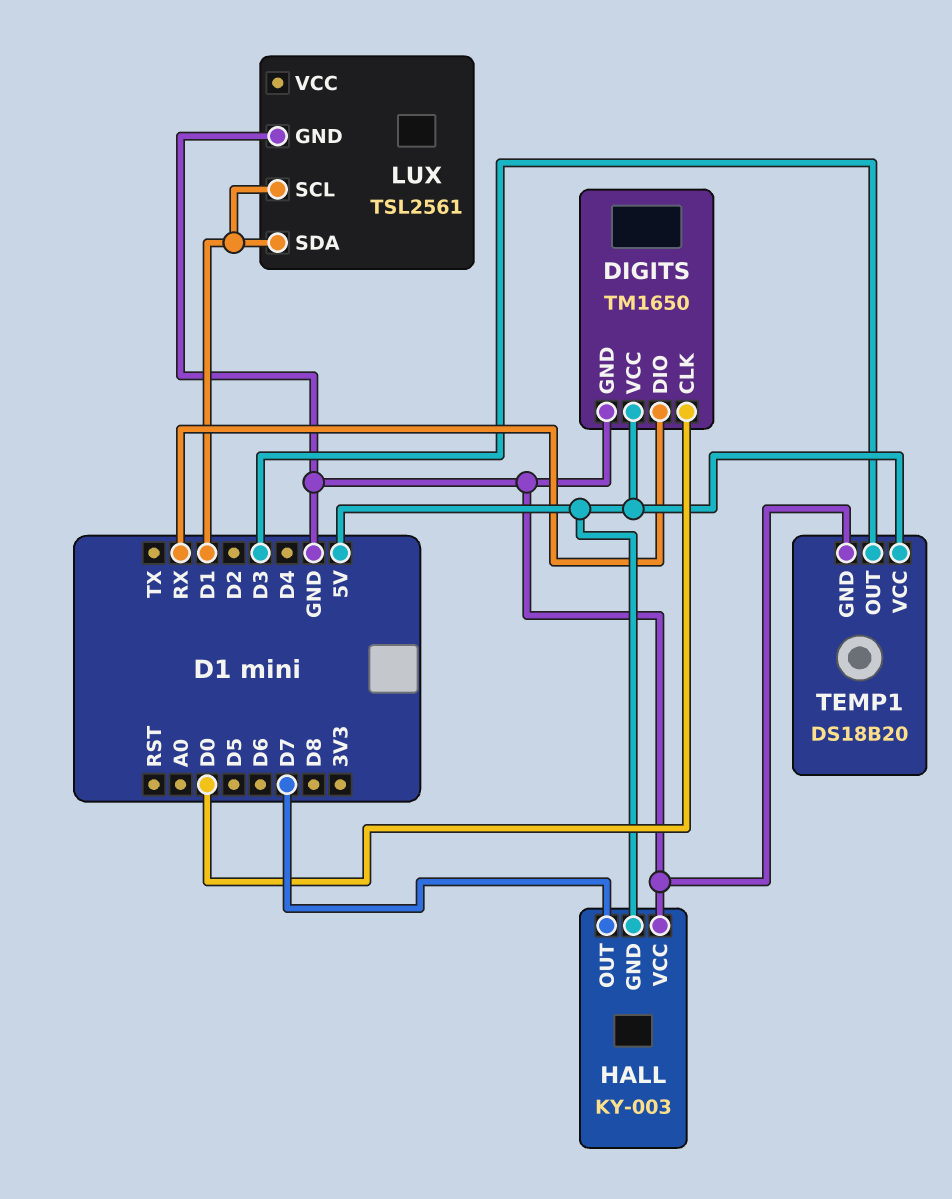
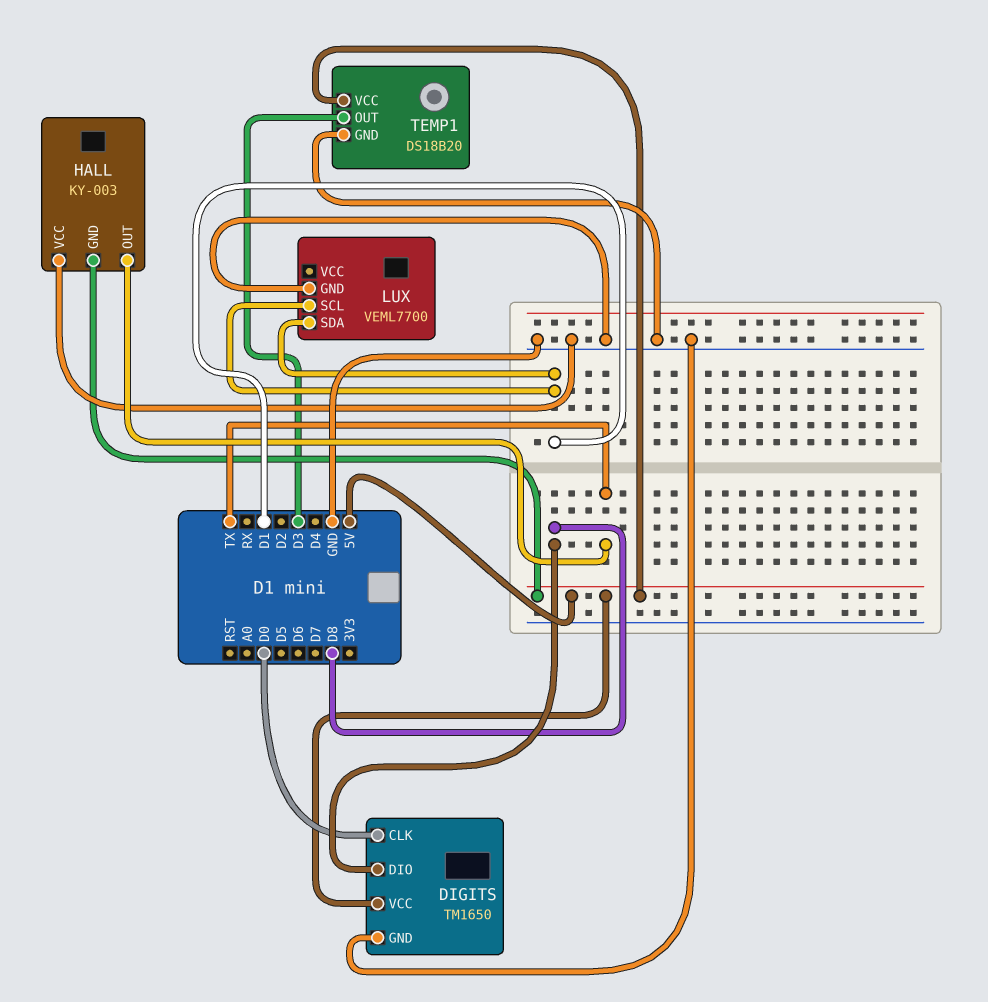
DIGITS pin DIO: RX -> D8
HALL pin OUT: D7 -> TX
LUX: TSL2561 -> VEML7700

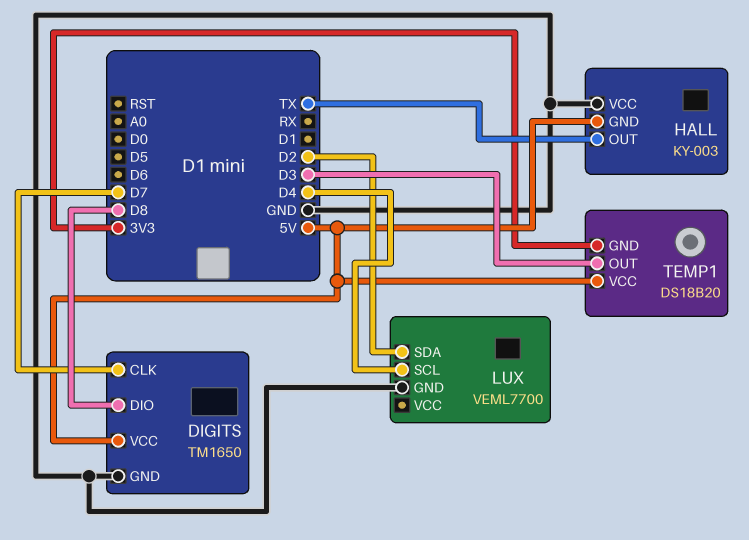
DIGITS pin CLK: D0 -> D7
LUX pin SCL: D1 -> D4
LUX pin SDA: D1 -> D2
TEMP1 pin GND: GND -> 3V3

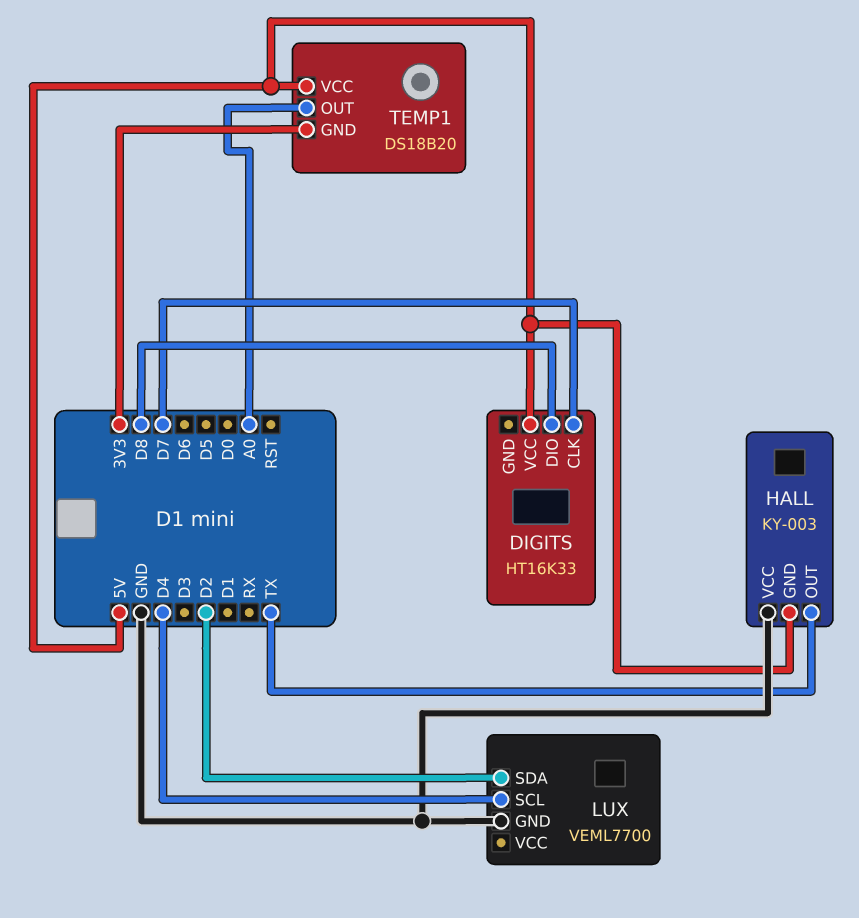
DIGITS: TM1650 -> HT16K33
DIGITS pin GND: GND -> none
TEMP1 pin OUT: D3 -> A0

